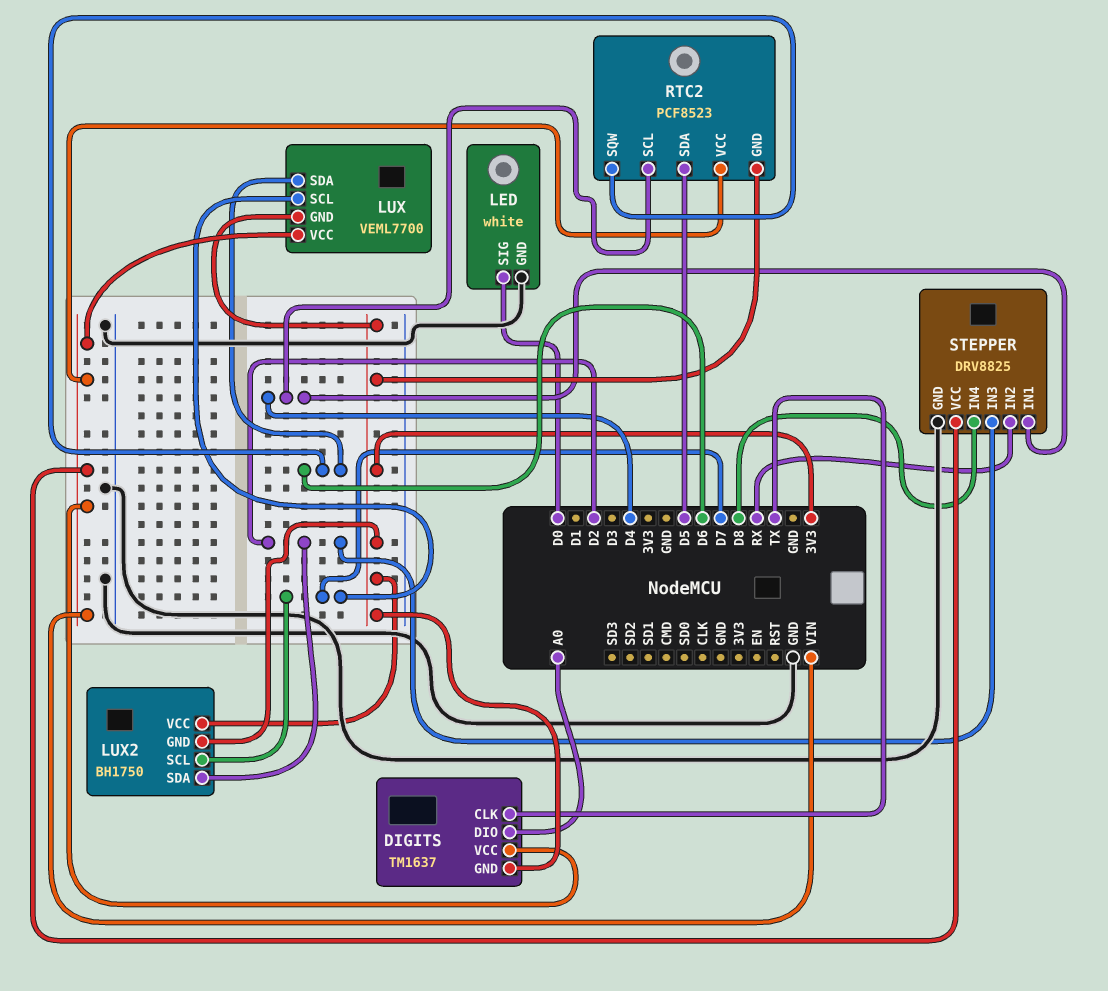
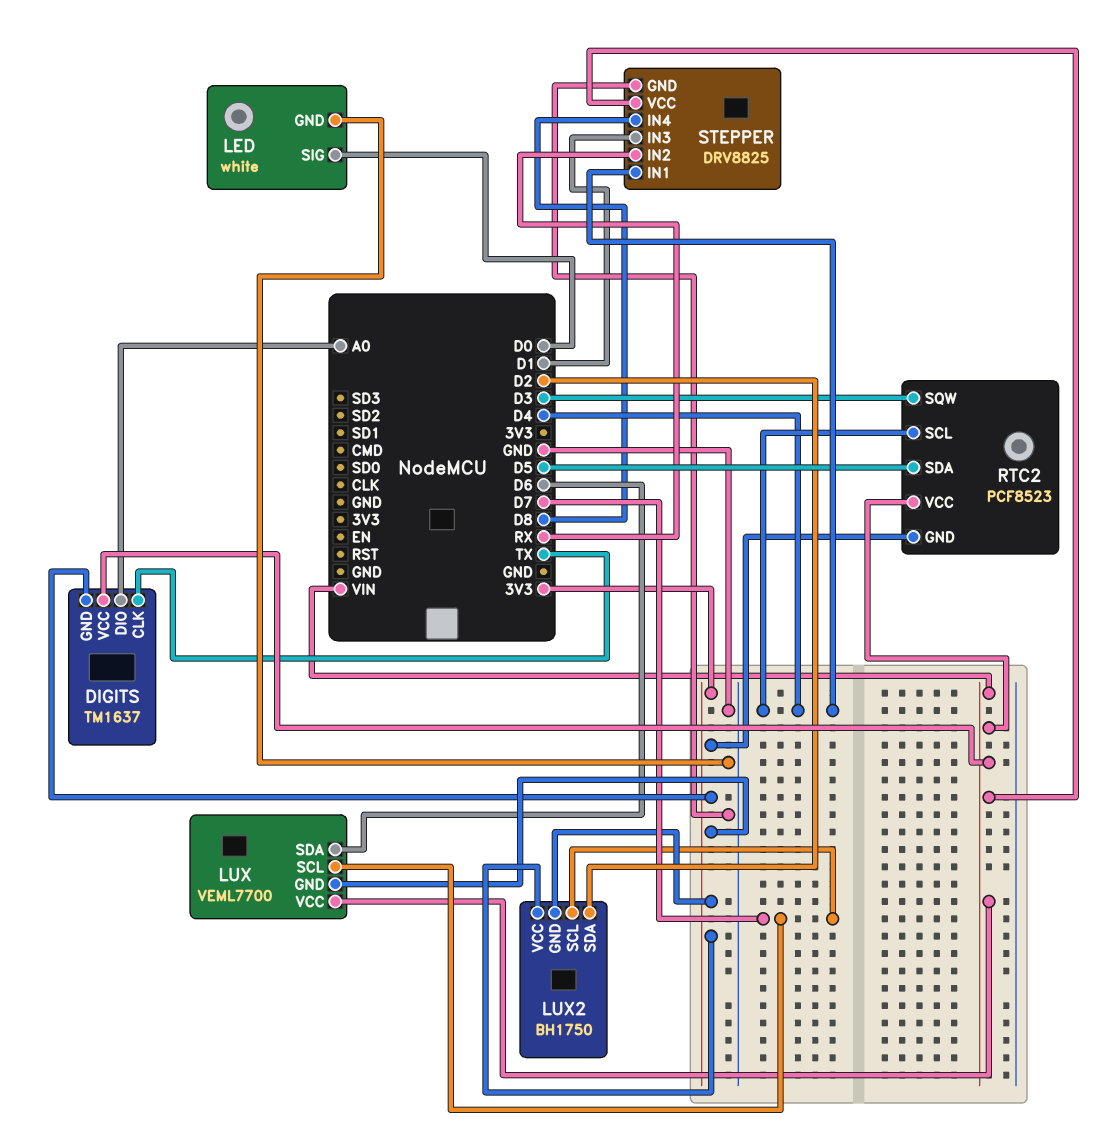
RTC2 pin SQW: D6 -> D3
STEPPER pin IN3: D2 -> D1

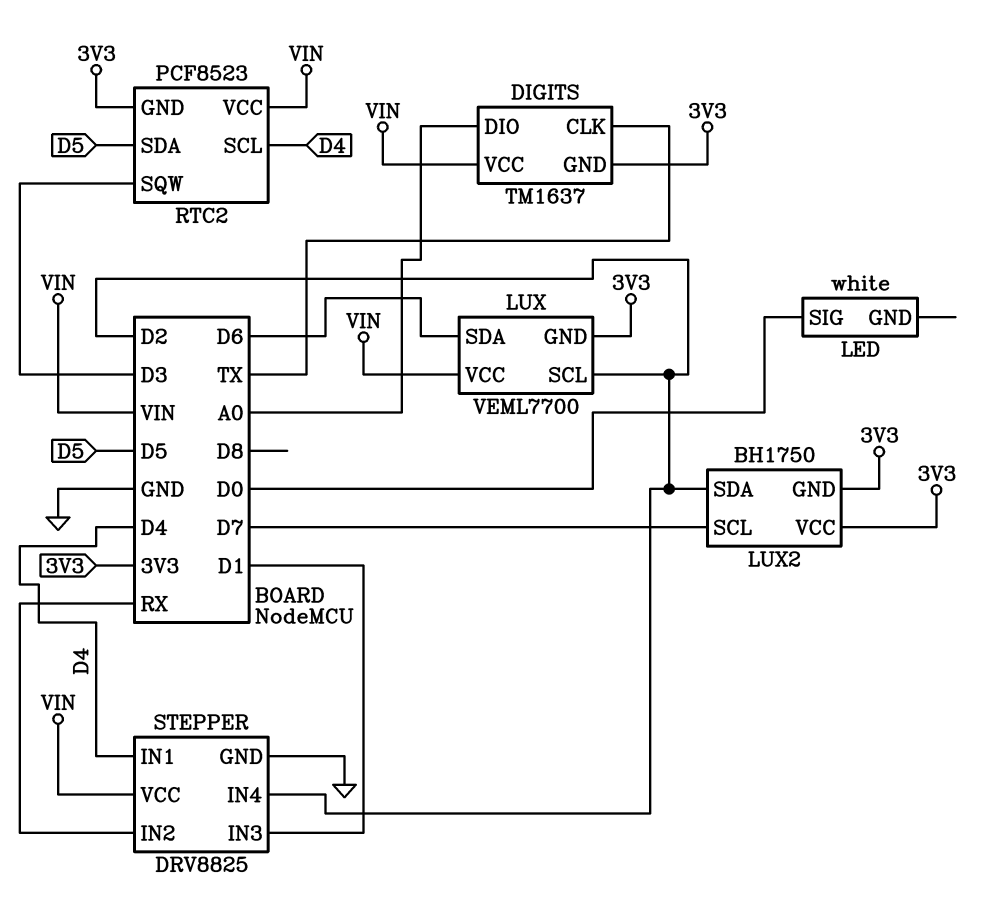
LED pin GND: GND -> none
LUX pin SCL: D7 -> D2
STEPPER pin IN4: D8 -> D2

